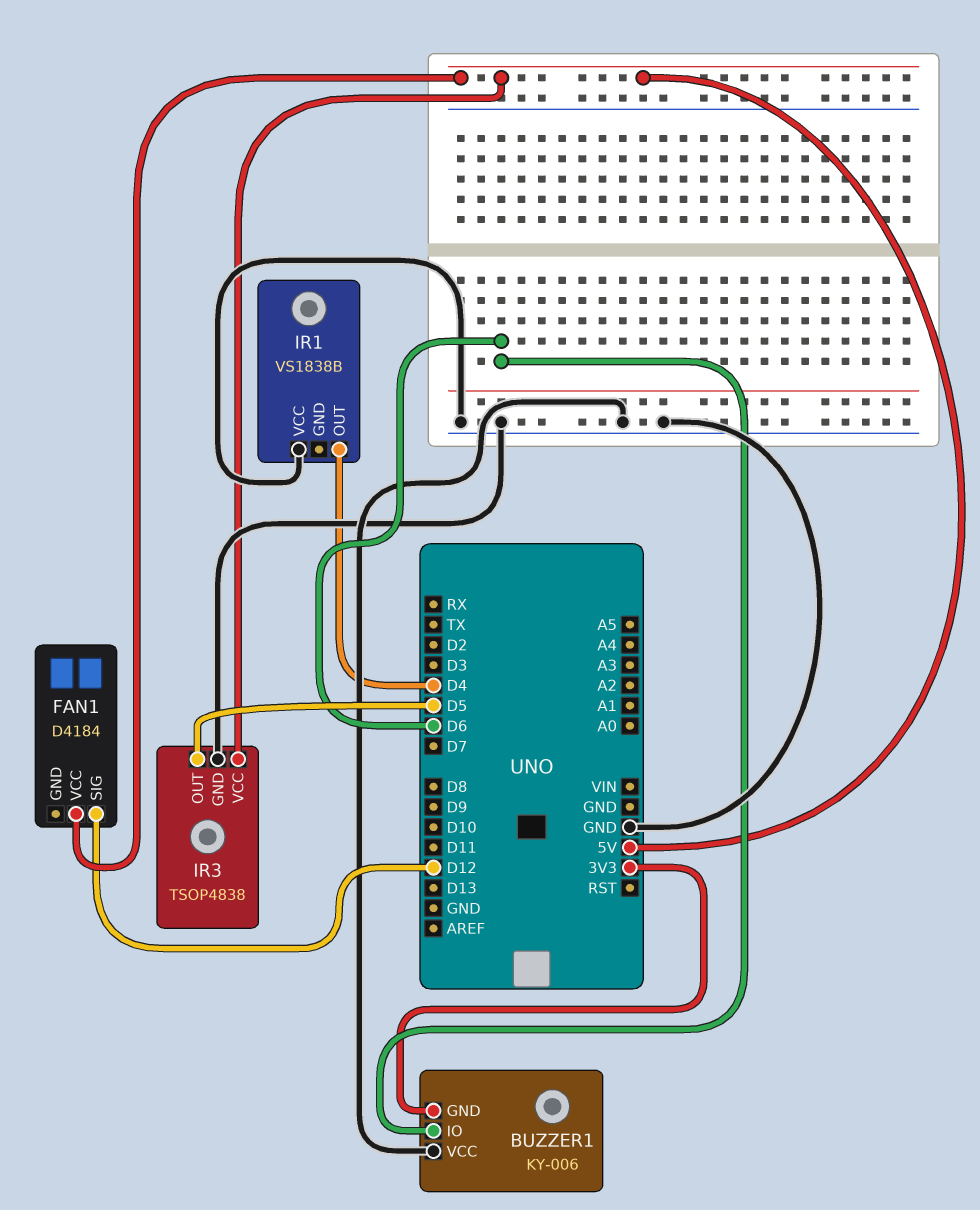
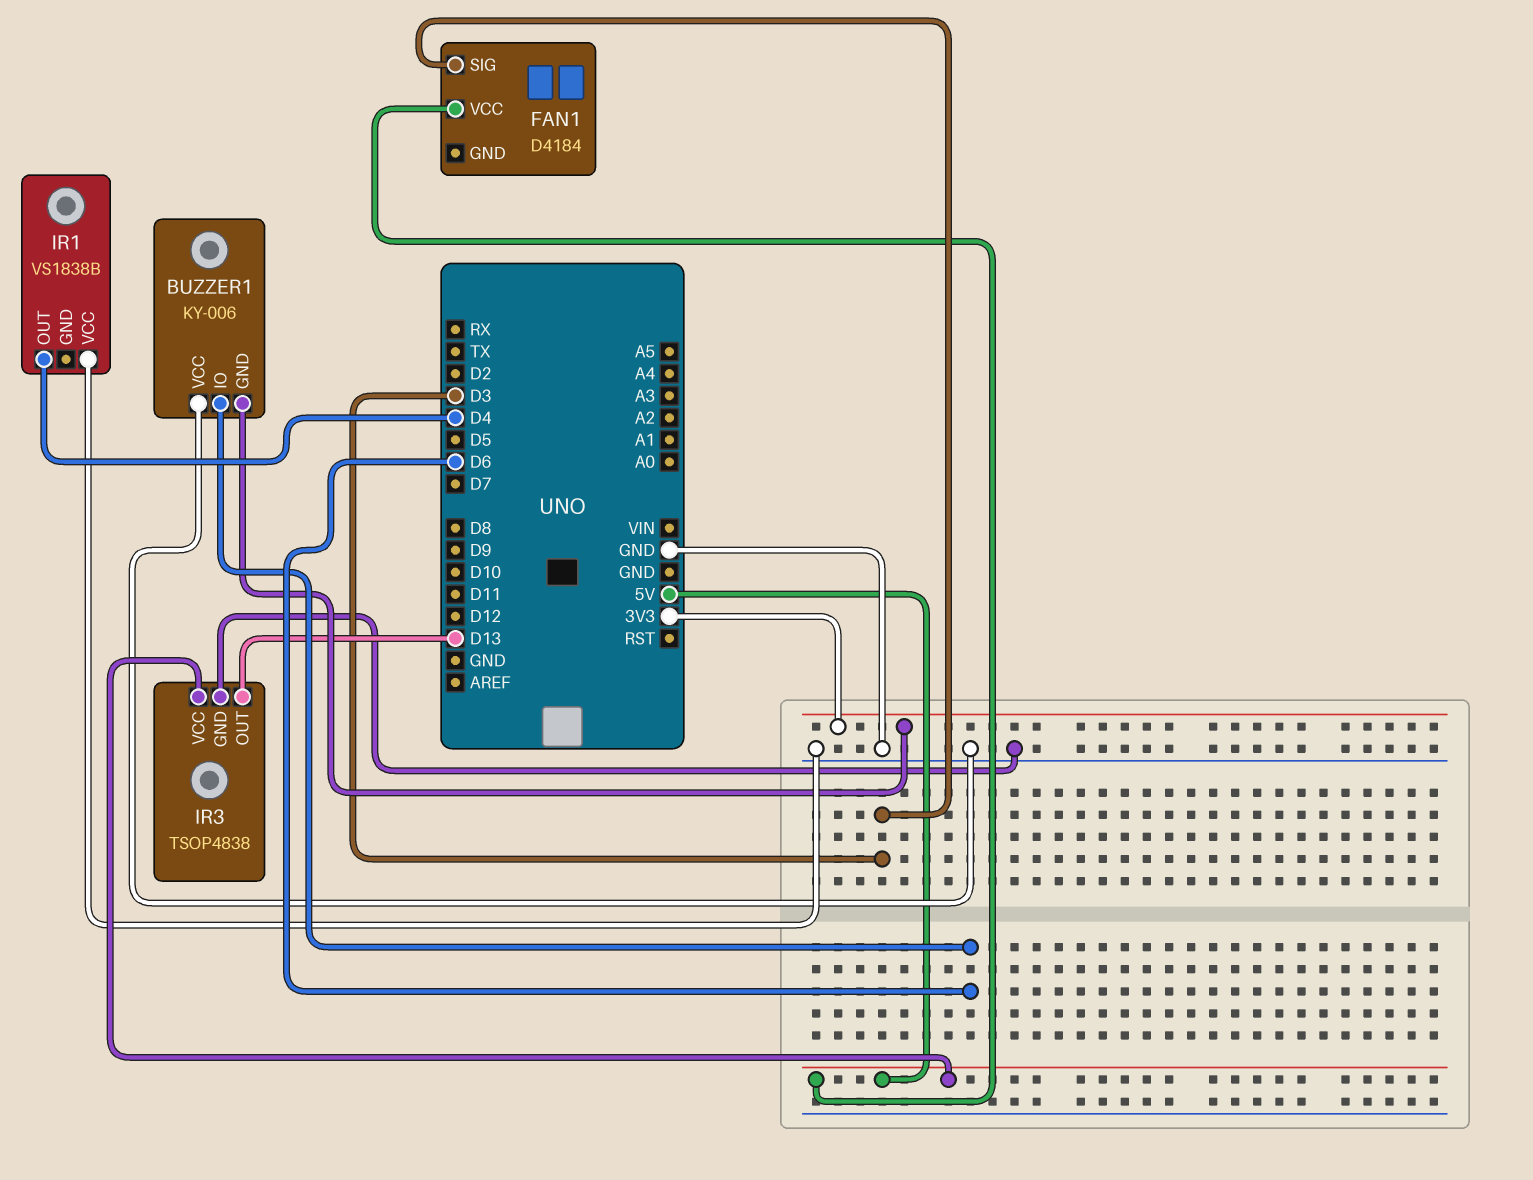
FAN1 pin SIG: D12 -> D3
IR3 pin OUT: D5 -> D13

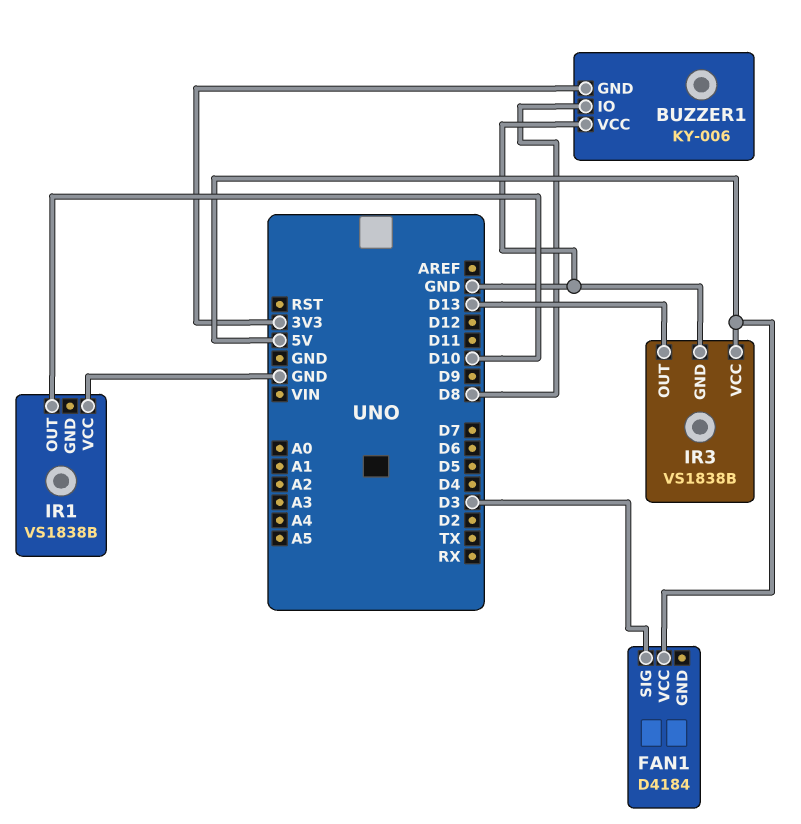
BUZZER1 pin IO: D6 -> D8
IR1 pin OUT: D4 -> D10
IR3: TSOP4838 -> VS1838B

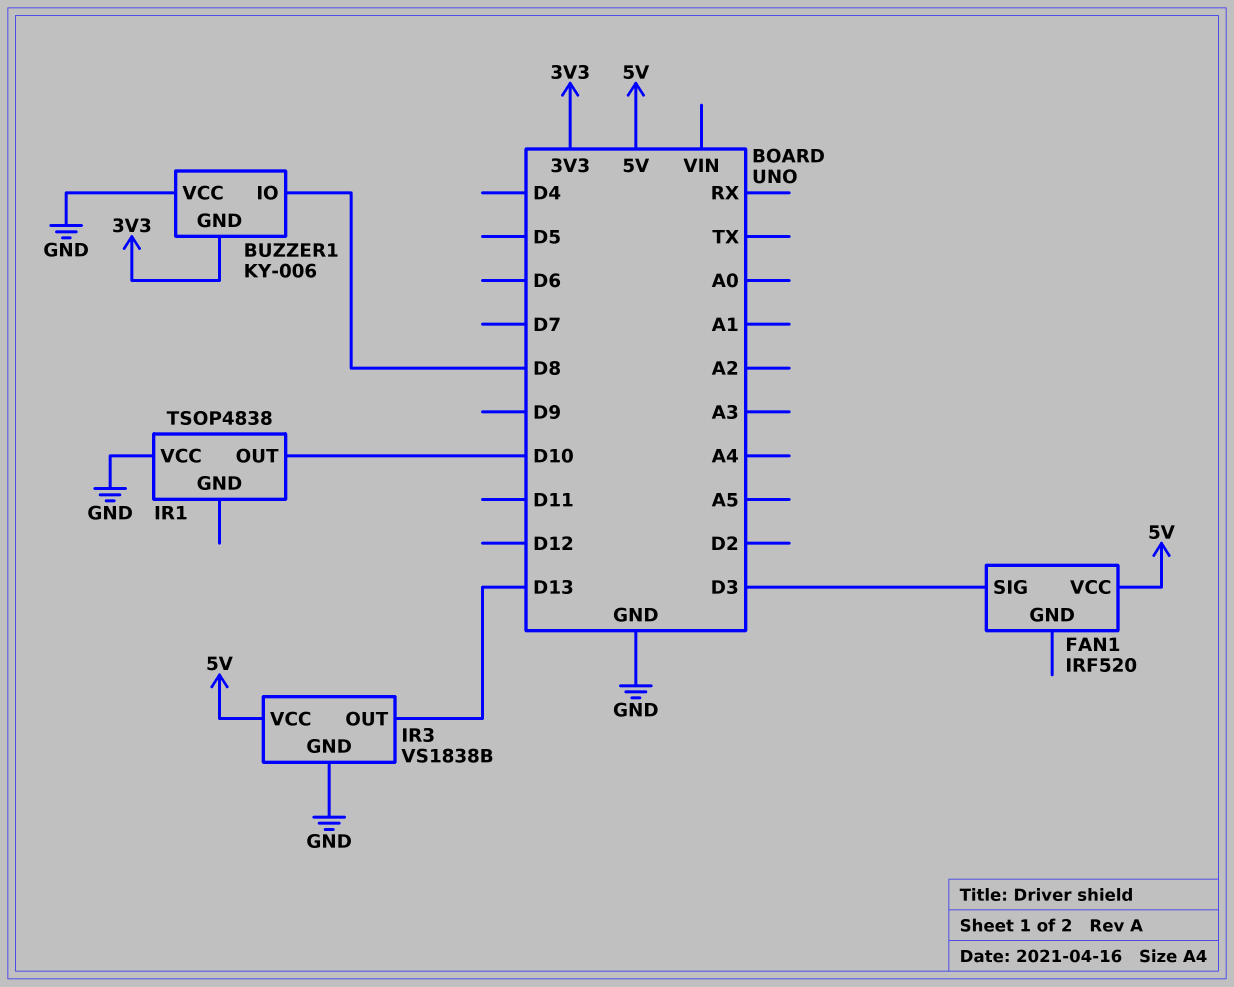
FAN1: D4184 -> IRF520
IR1: VS1838B -> TSOP4838

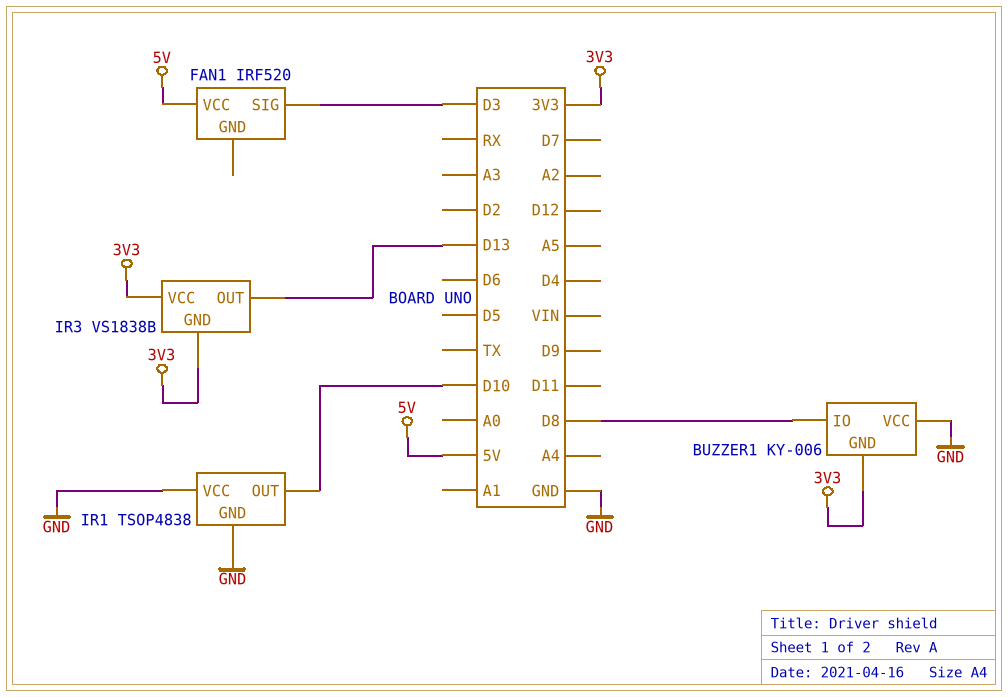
IR1 pin GND: none -> GND
IR3 pin GND: GND -> 3V3
IR3 pin VCC: 5V -> 3V3

